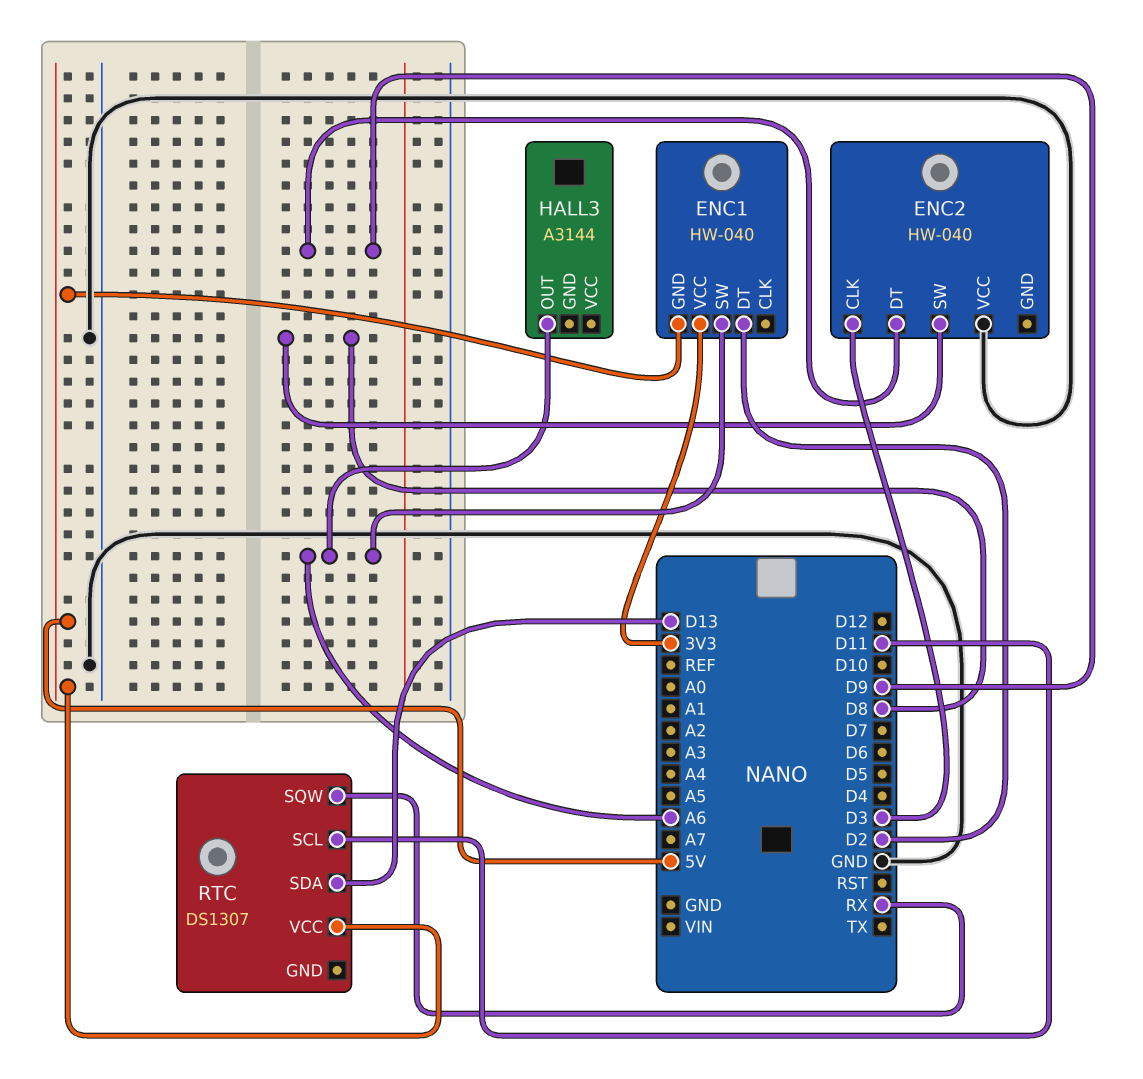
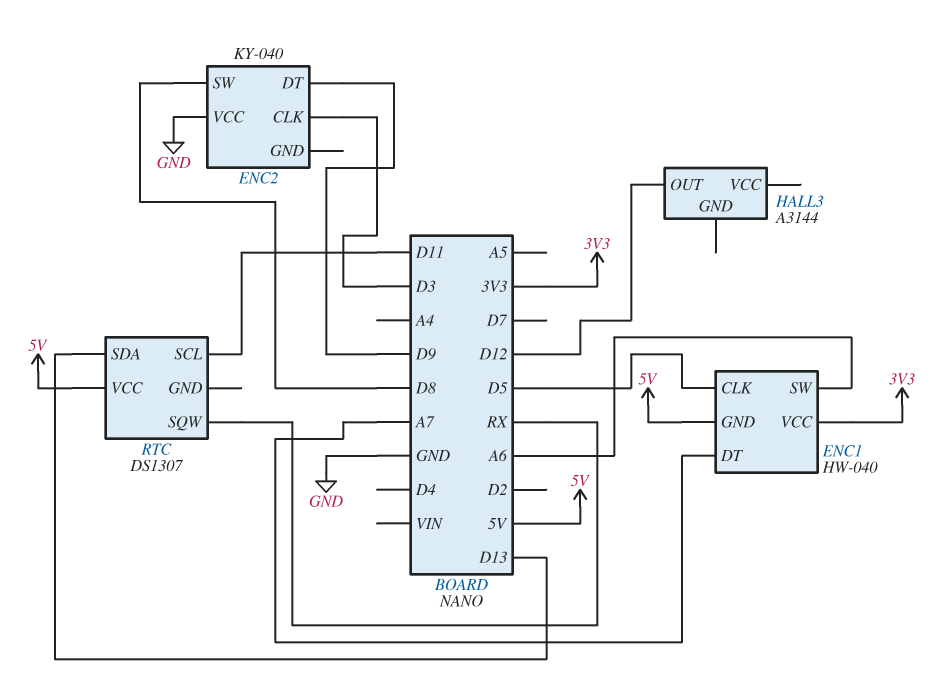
ENC1 pin CLK: none -> D5
ENC1 pin DT: D2 -> A7
ENC2: HW-040 -> KY-040
HALL3 pin OUT: A6 -> D12

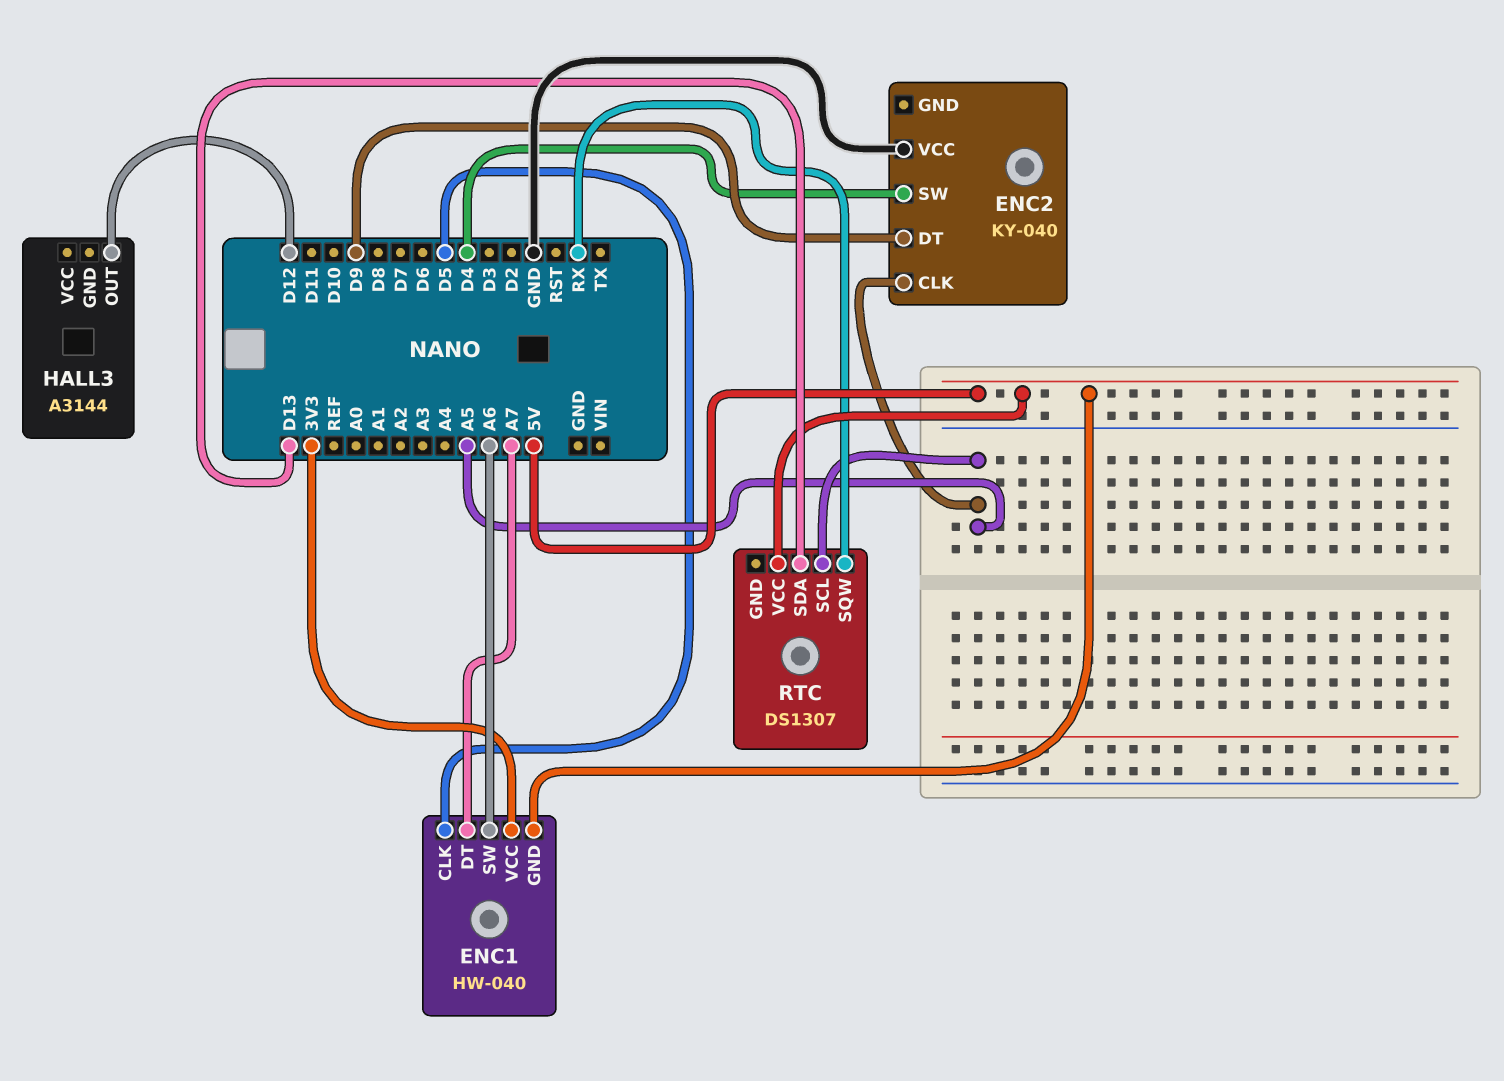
ENC2 pin CLK: D3 -> A5
ENC2 pin SW: D8 -> D4
RTC pin SCL: D11 -> A5

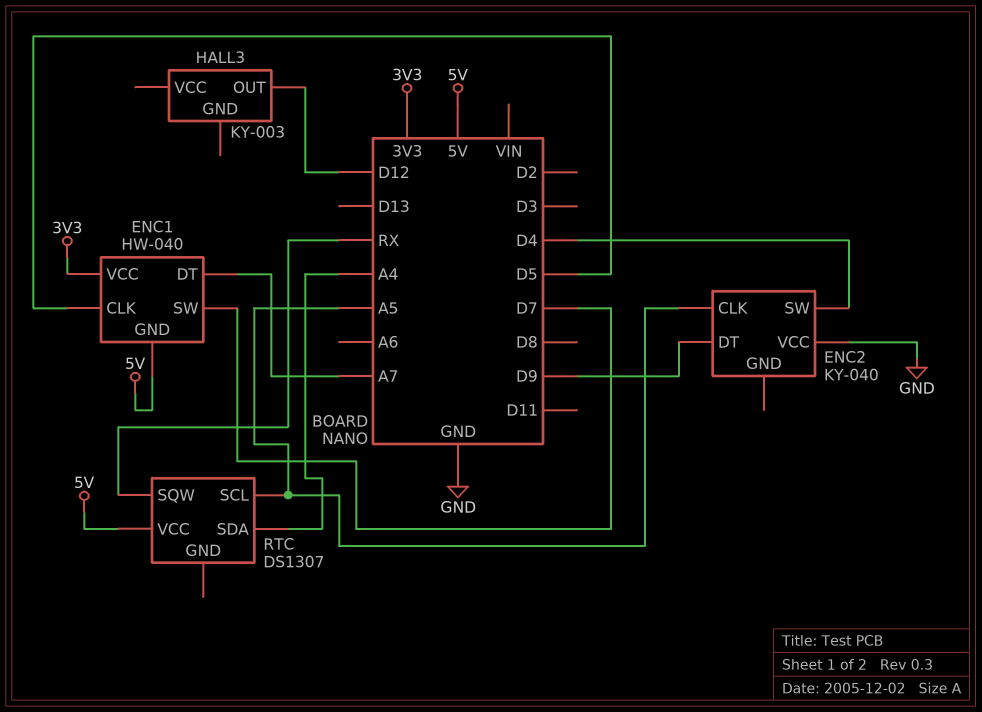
ENC1 pin SW: A6 -> D7
HALL3: A3144 -> KY-003
RTC pin SDA: D13 -> A4

